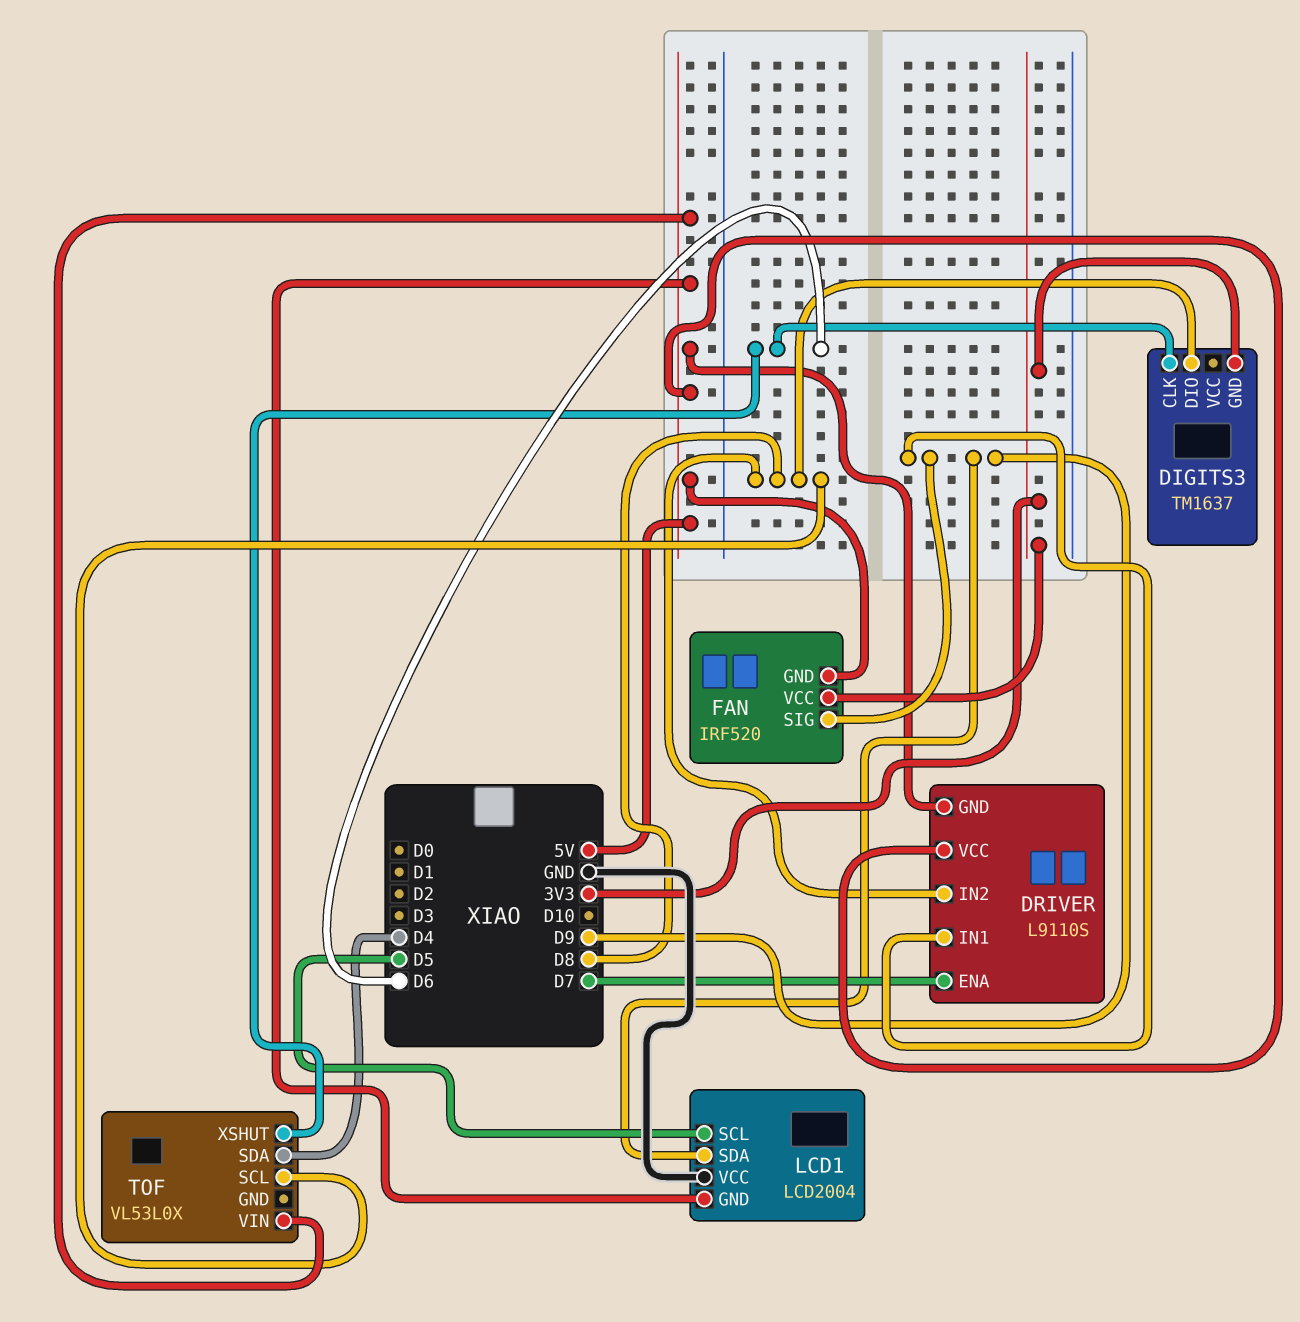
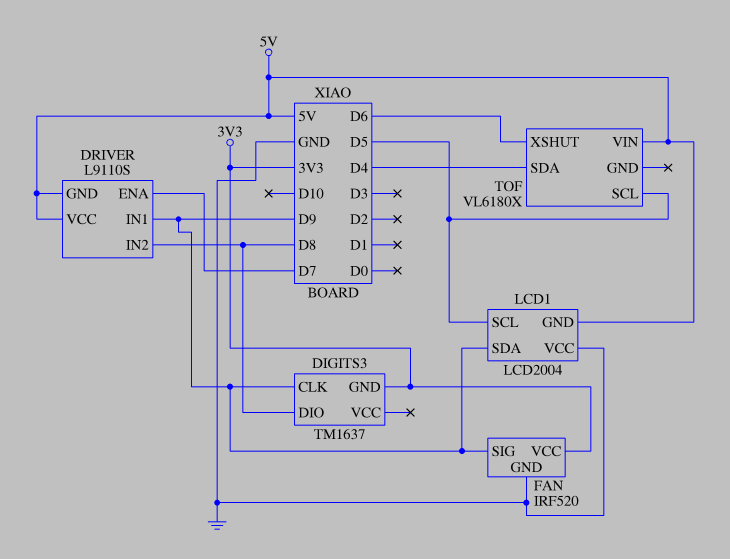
DIGITS3 pin CLK: D6 -> D9
FAN pin GND: 5V -> GND
TOF: VL53L0X -> VL6180X
TOF pin SCL: D8 -> D5

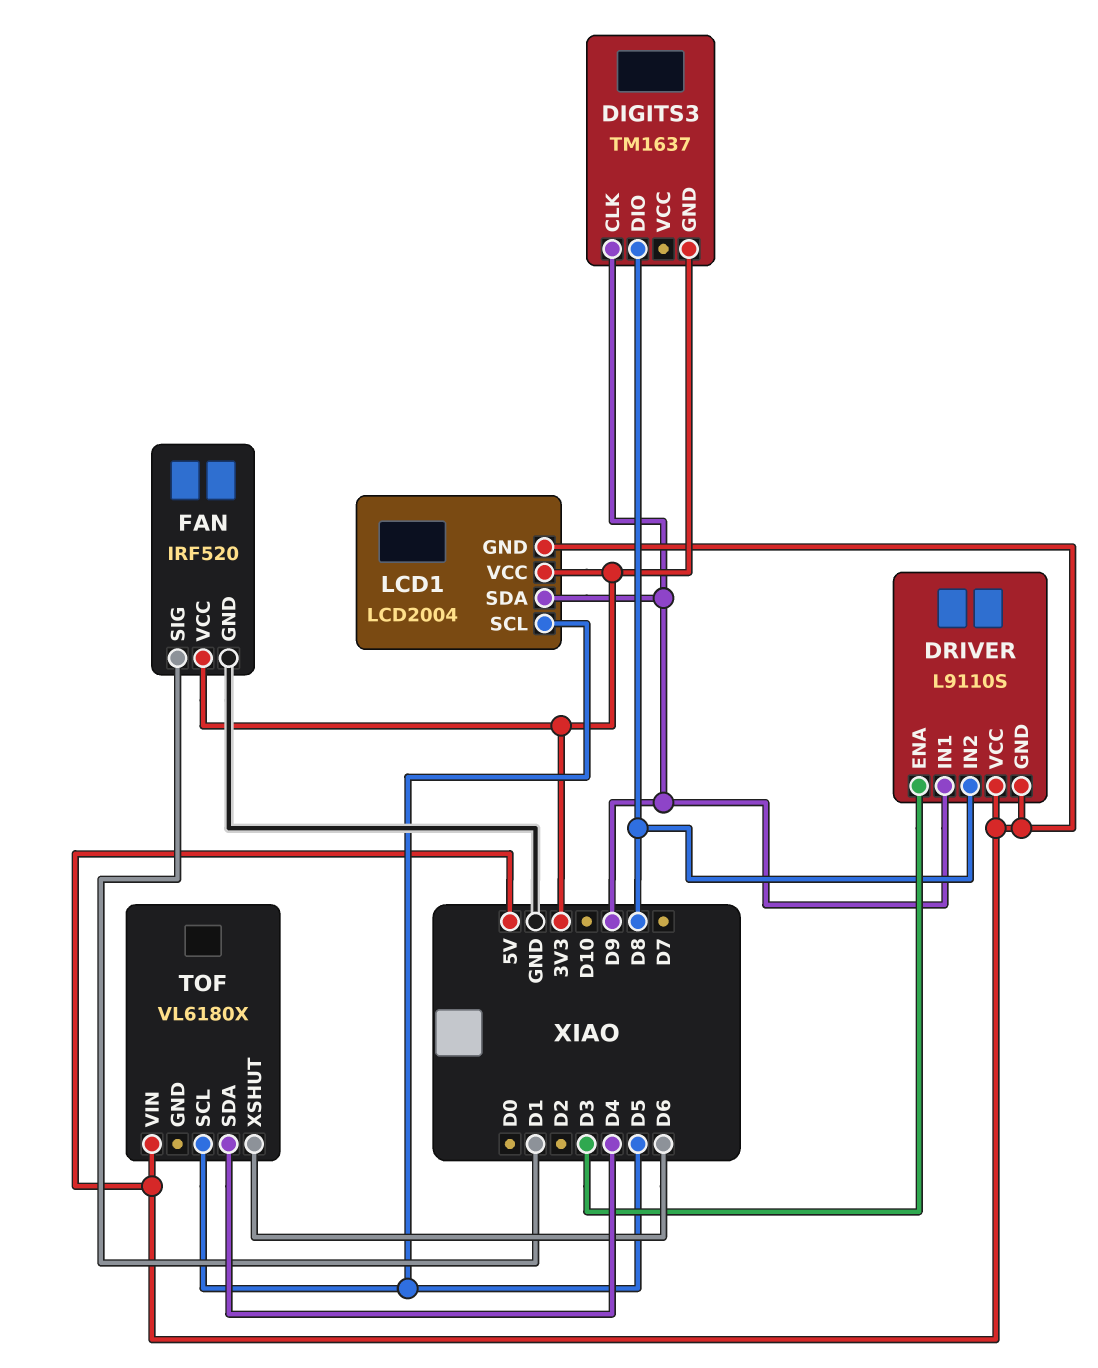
DRIVER pin ENA: D7 -> D3
FAN pin SIG: D9 -> D1
LCD1 pin VCC: GND -> 3V3

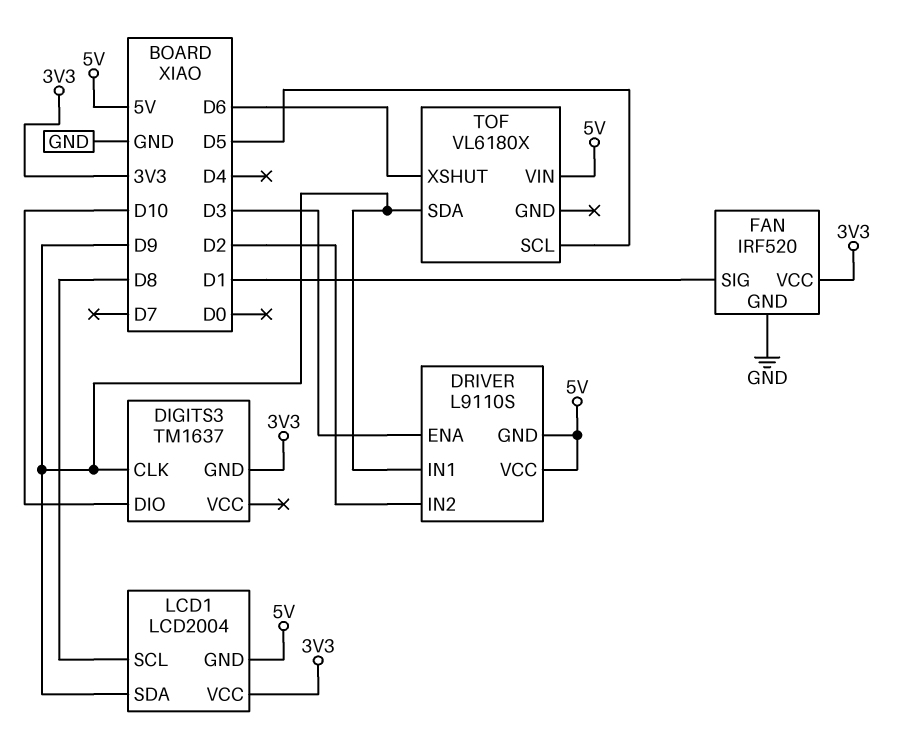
DIGITS3 pin DIO: D8 -> D10
DRIVER pin IN2: D8 -> D2
LCD1 pin SCL: D5 -> D8
TOF pin SDA: D4 -> D9

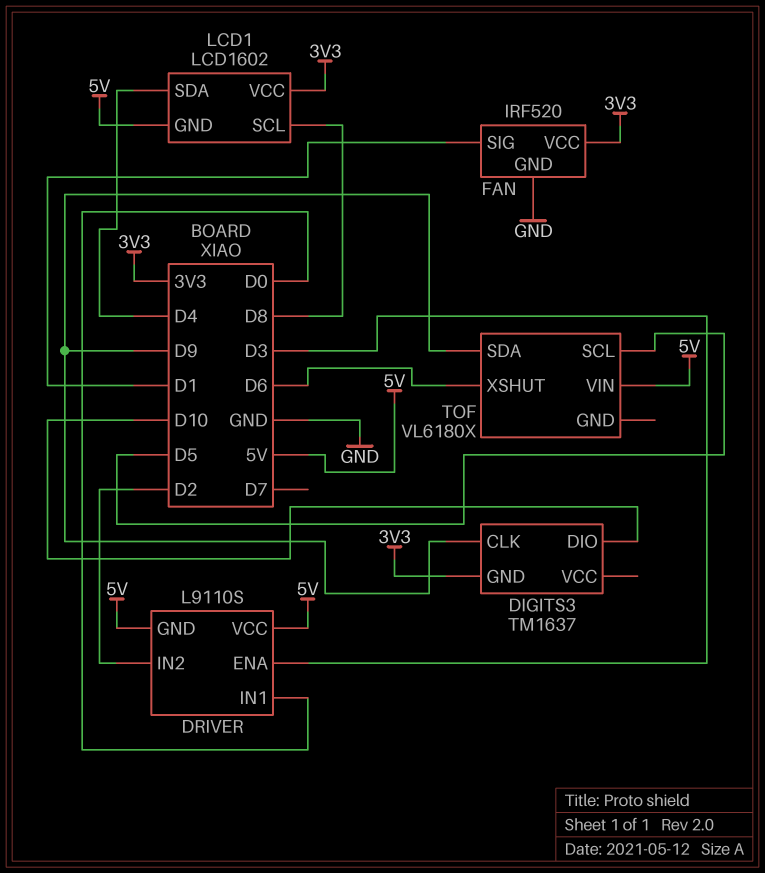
DRIVER pin IN1: D9 -> D0
LCD1: LCD2004 -> LCD1602
LCD1 pin SDA: D9 -> D4

